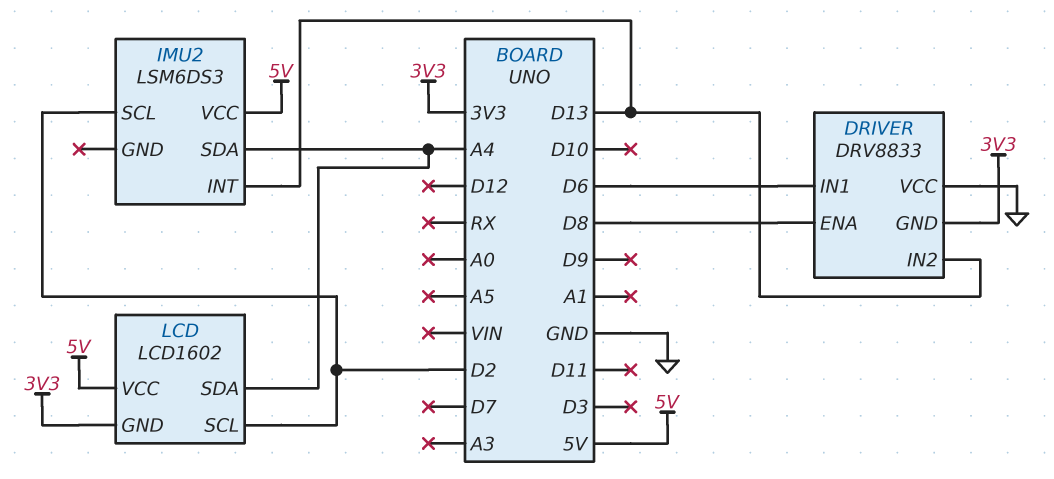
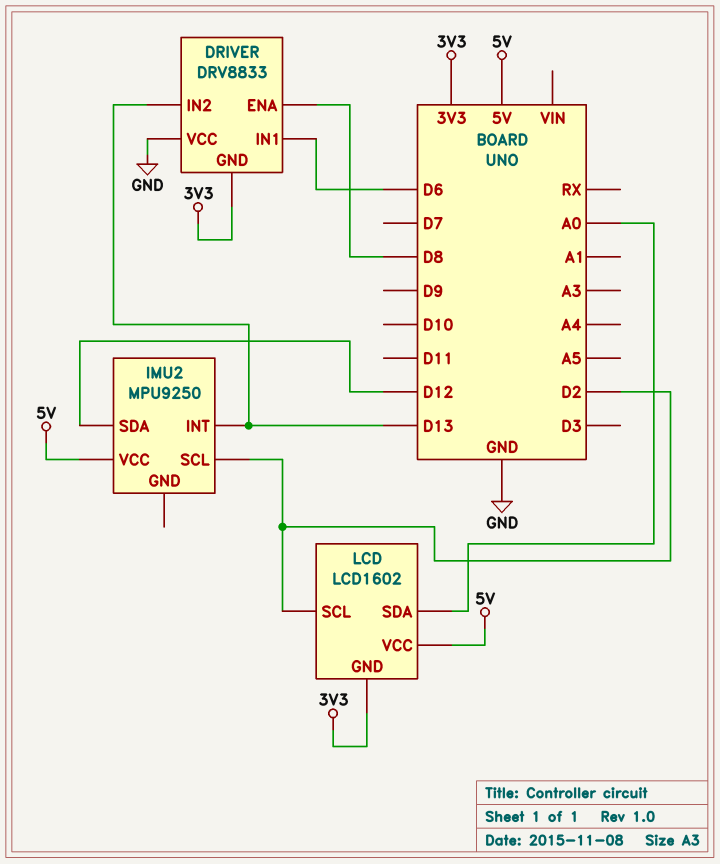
IMU2: LSM6DS3 -> MPU9250
IMU2 pin SDA: A4 -> D12
LCD pin SDA: A4 -> A0

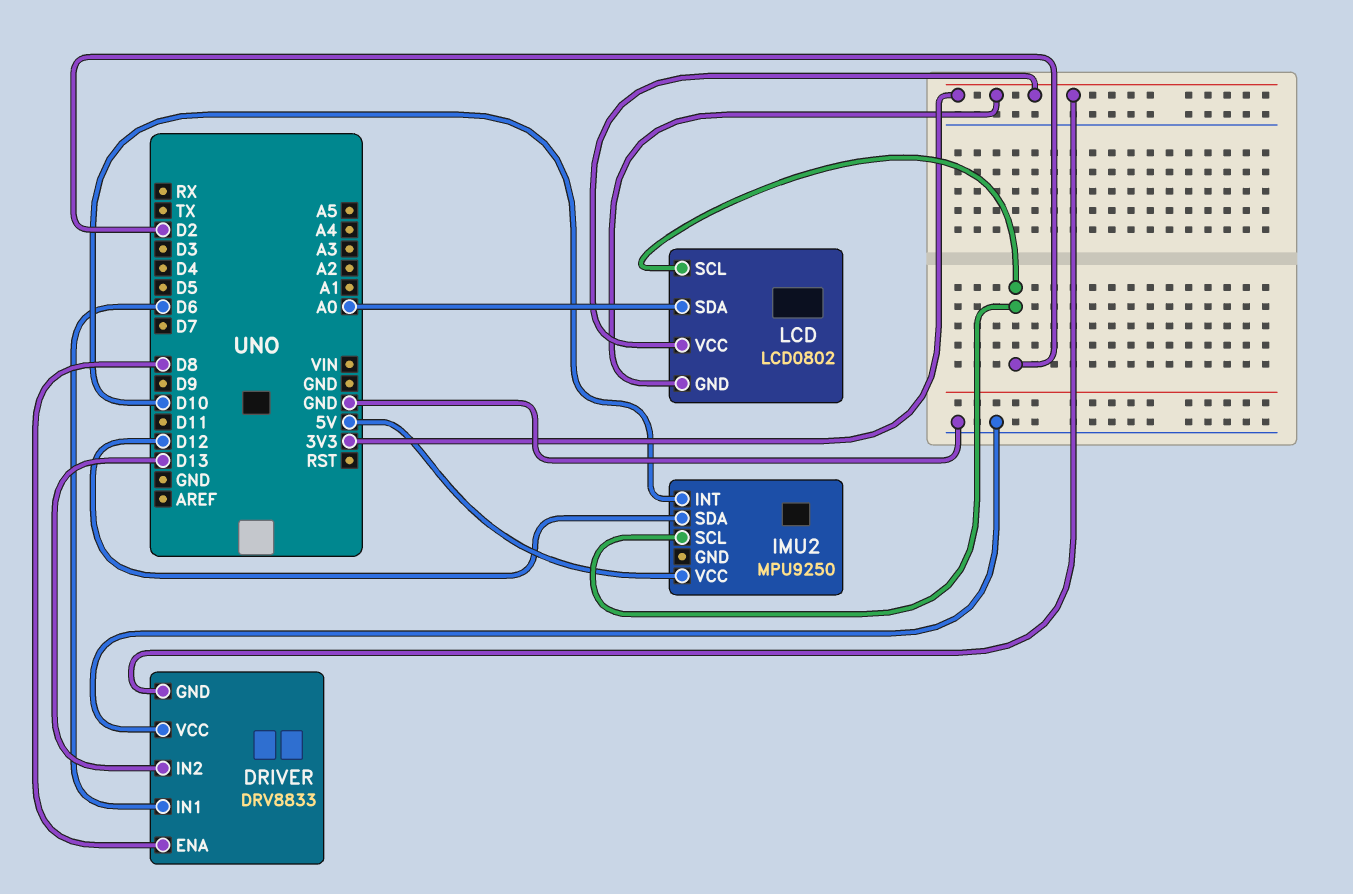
IMU2 pin INT: D13 -> D10
LCD: LCD1602 -> LCD0802
LCD pin VCC: 5V -> 3V3

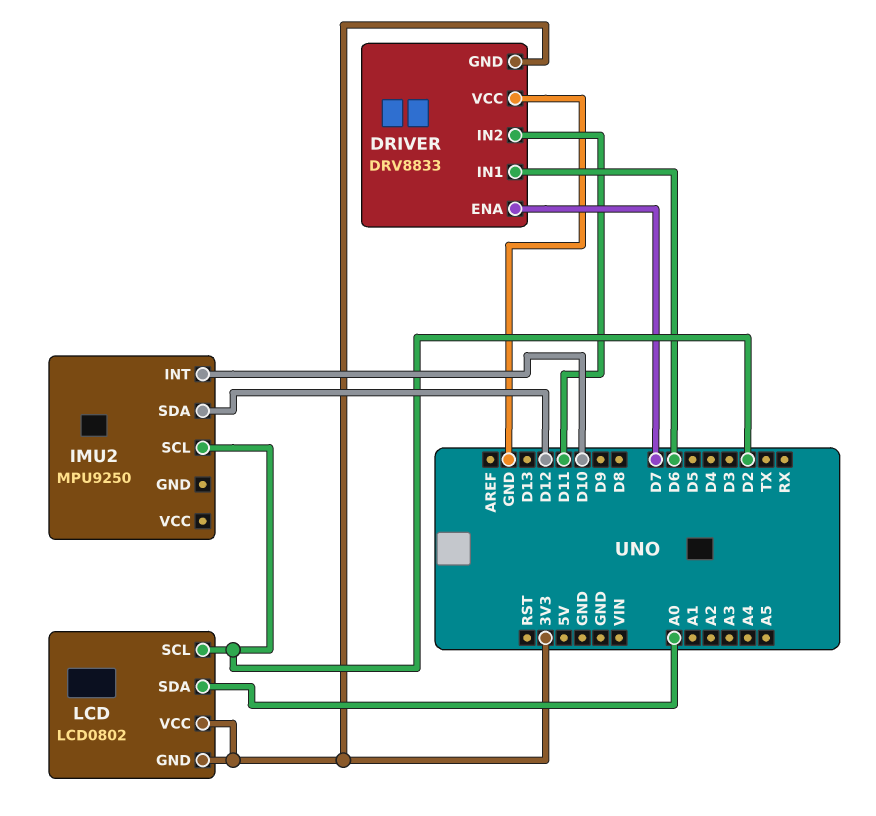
DRIVER pin ENA: D8 -> D7
DRIVER pin IN2: D13 -> D11
IMU2 pin VCC: 5V -> none

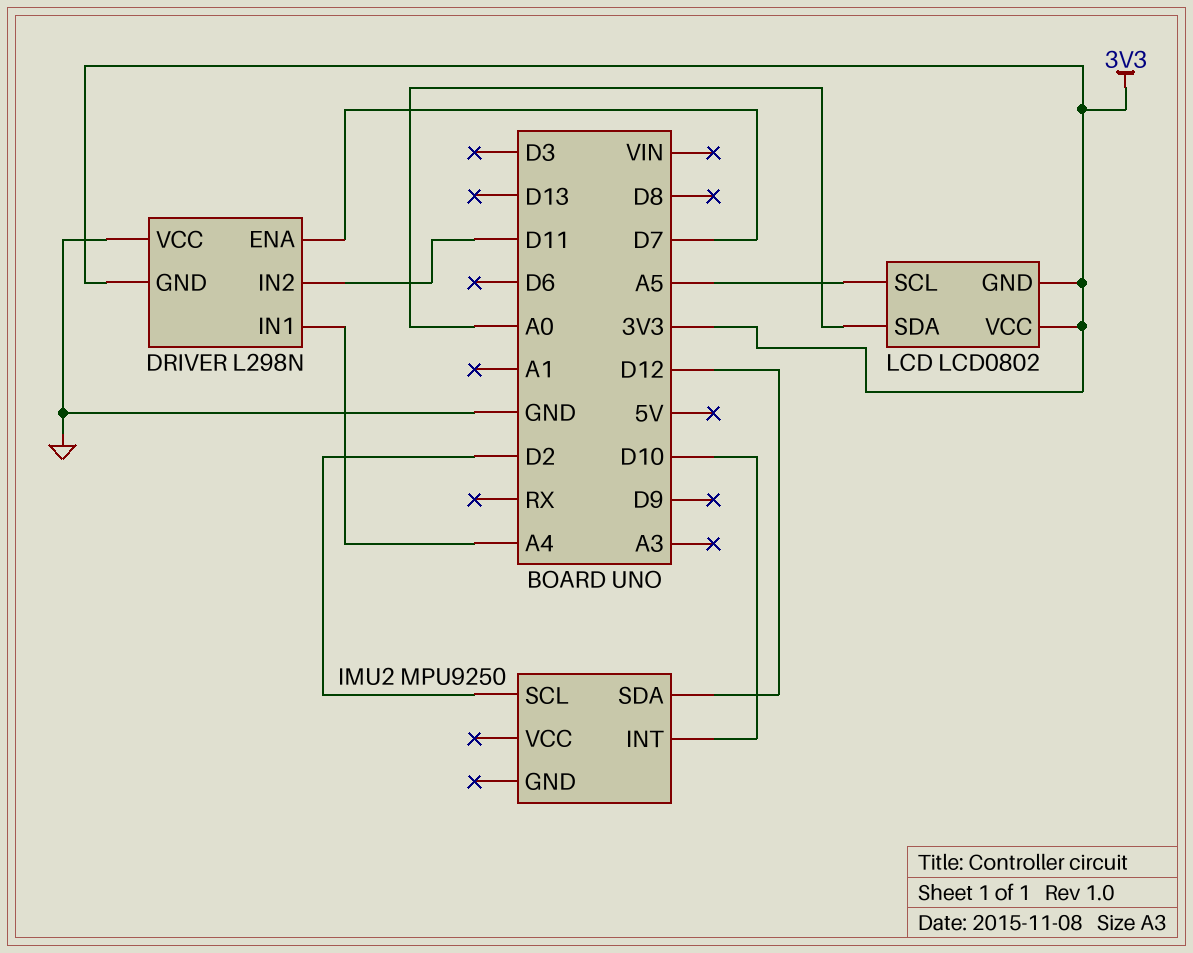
DRIVER: DRV8833 -> L298N
DRIVER pin IN1: D6 -> A4
LCD pin SCL: D2 -> A5

